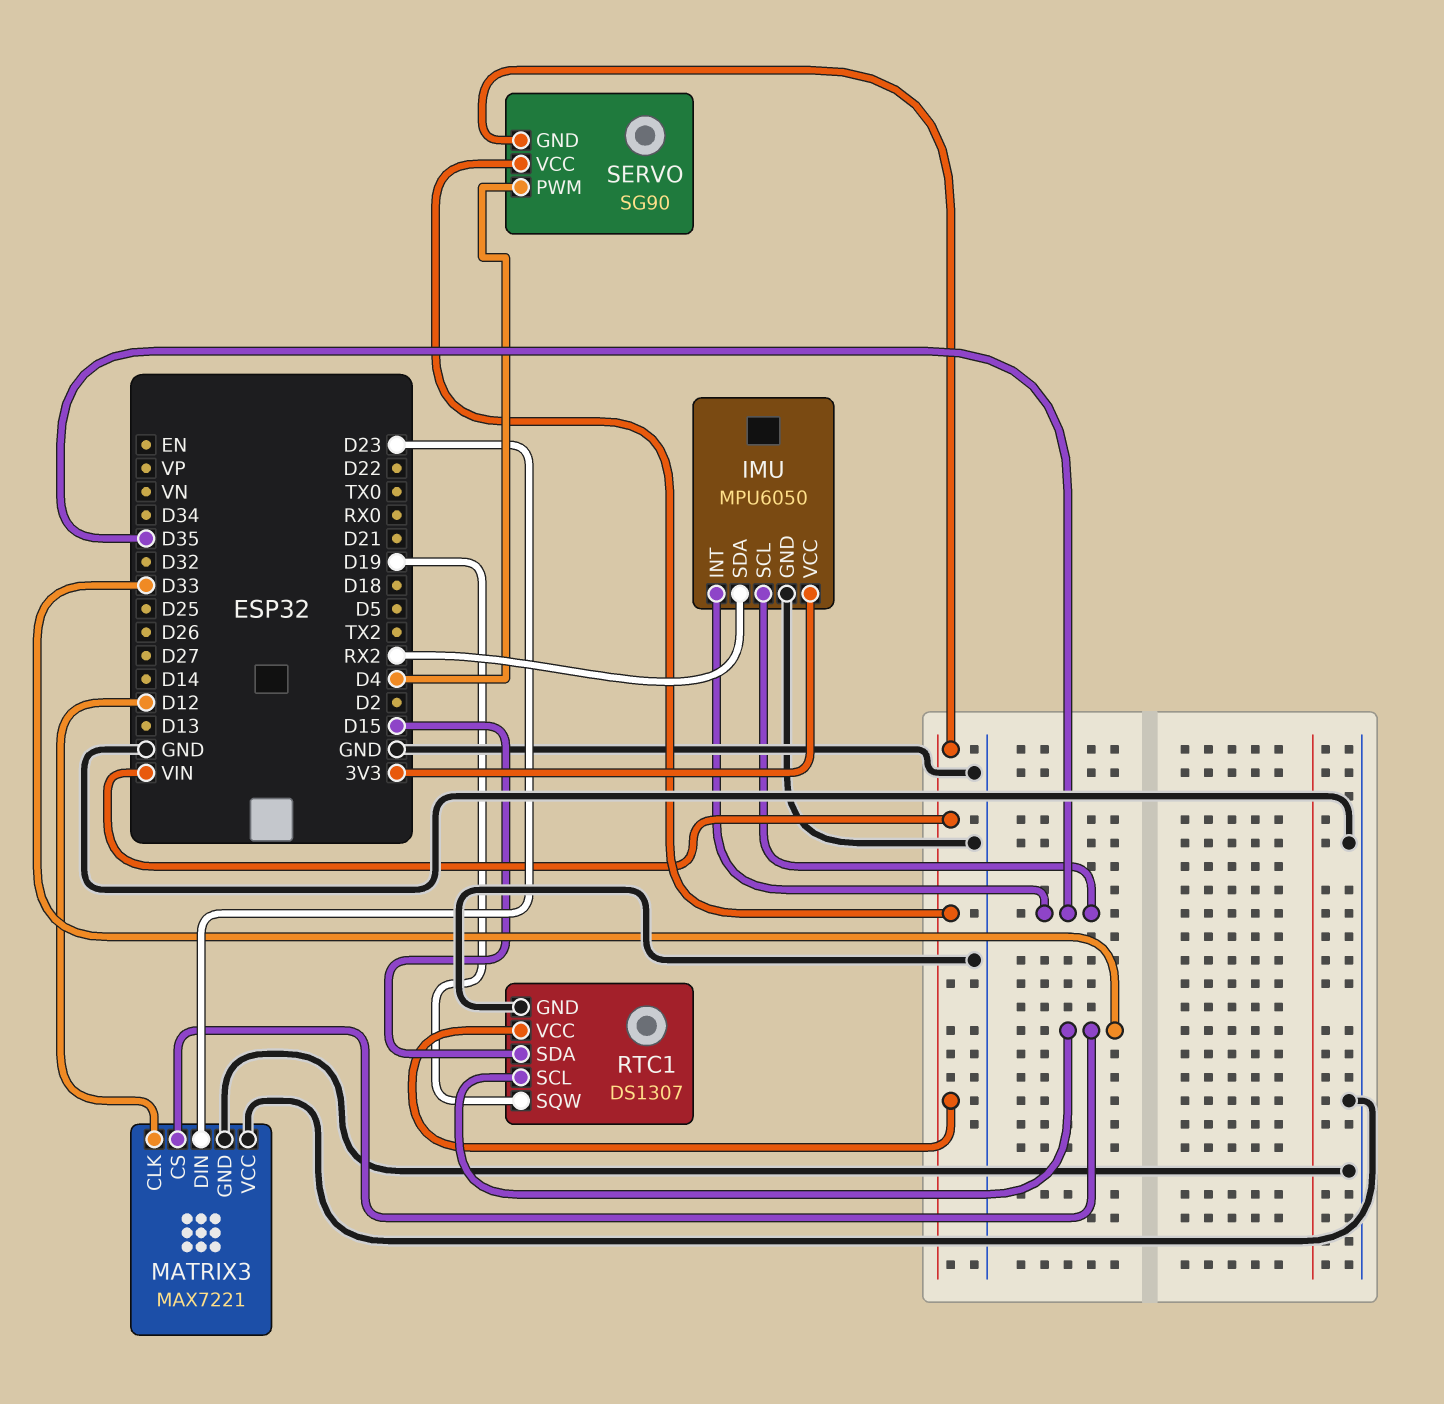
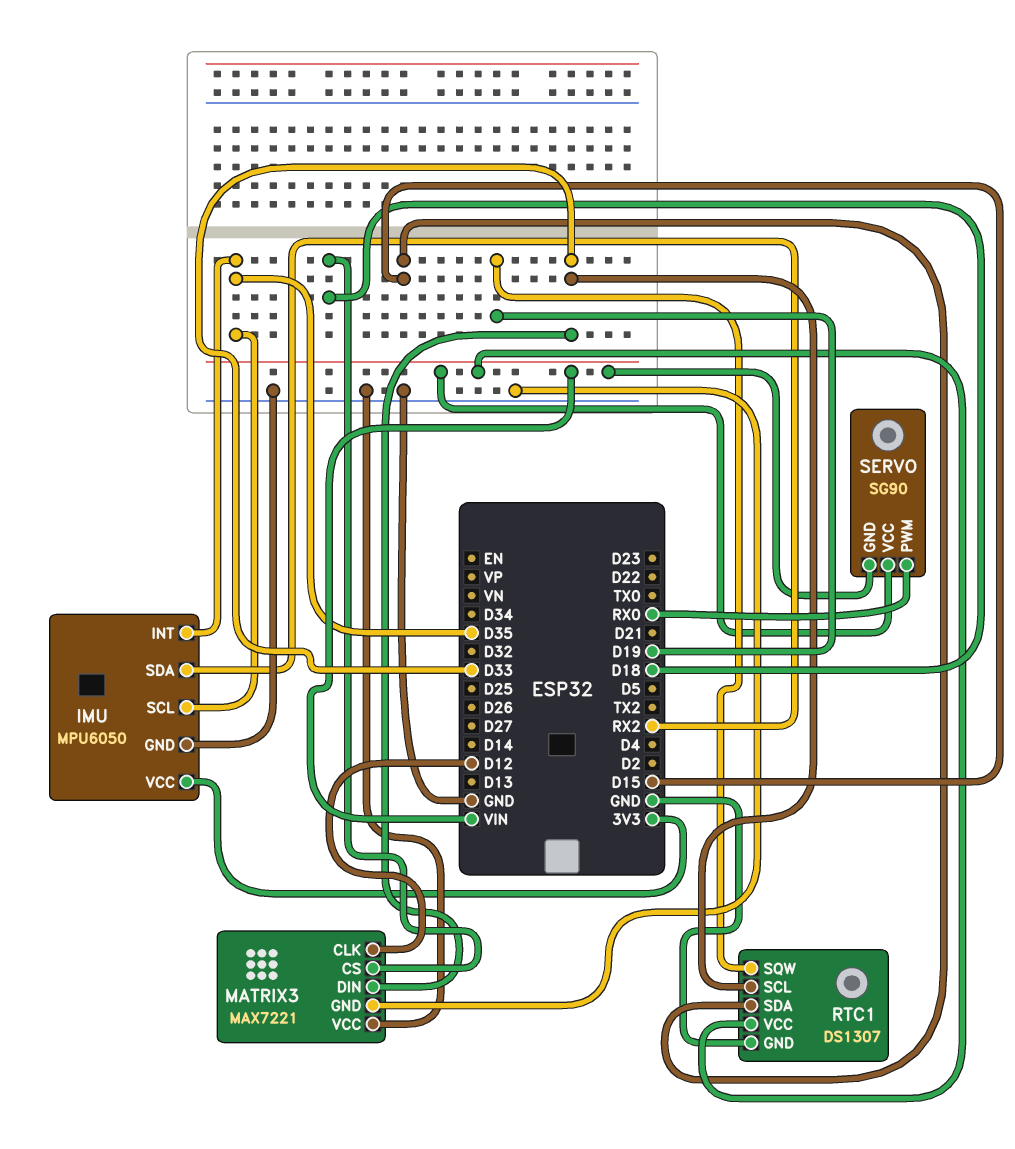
MATRIX3 pin CS: D33 -> D18
MATRIX3 pin DIN: D23 -> D33
SERVO pin PWM: D4 -> RX0

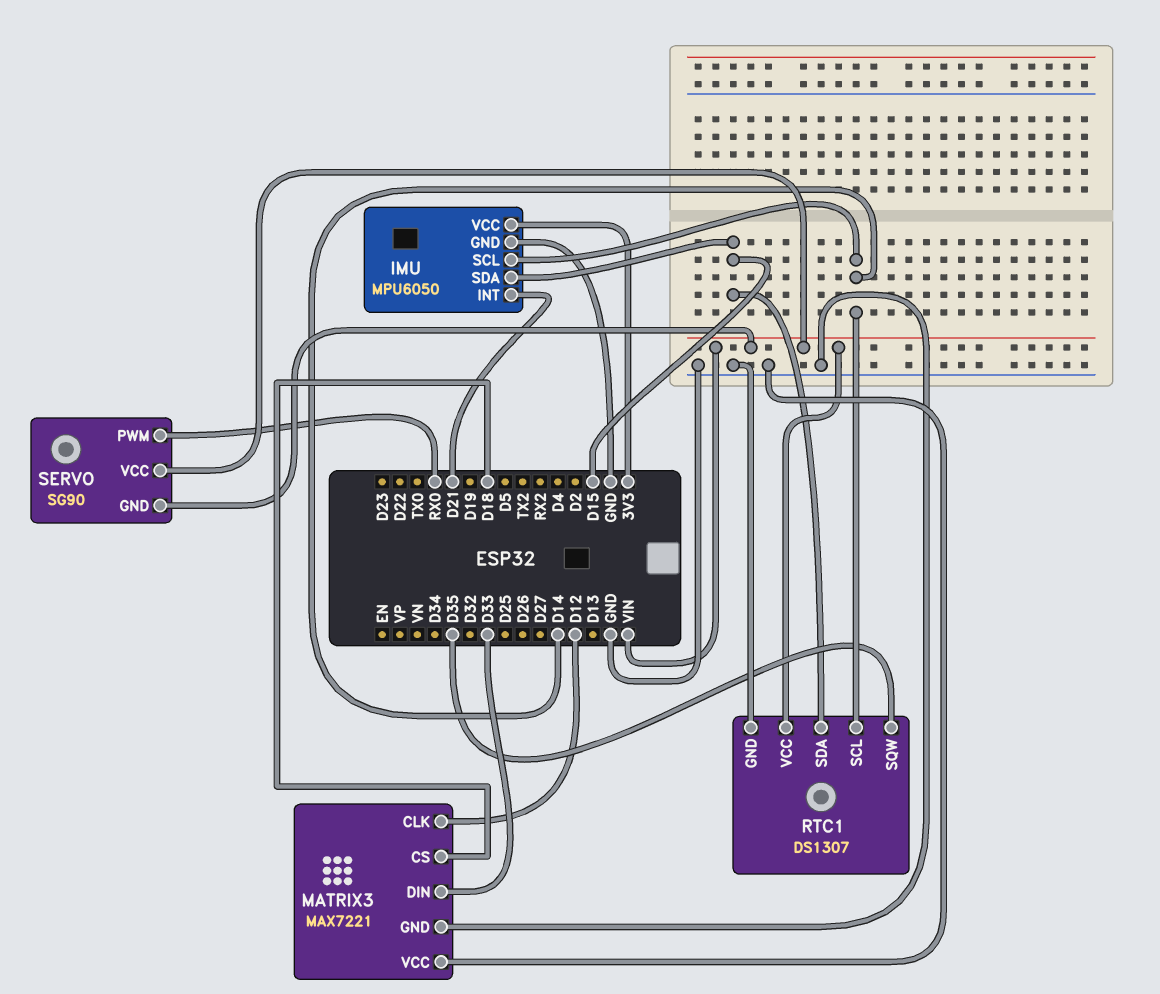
IMU pin INT: D35 -> D21
IMU pin SCL: D35 -> D14
IMU pin SDA: RX2 -> D15
RTC1 pin SCL: D33 -> D14
RTC1 pin SQW: D19 -> D35

